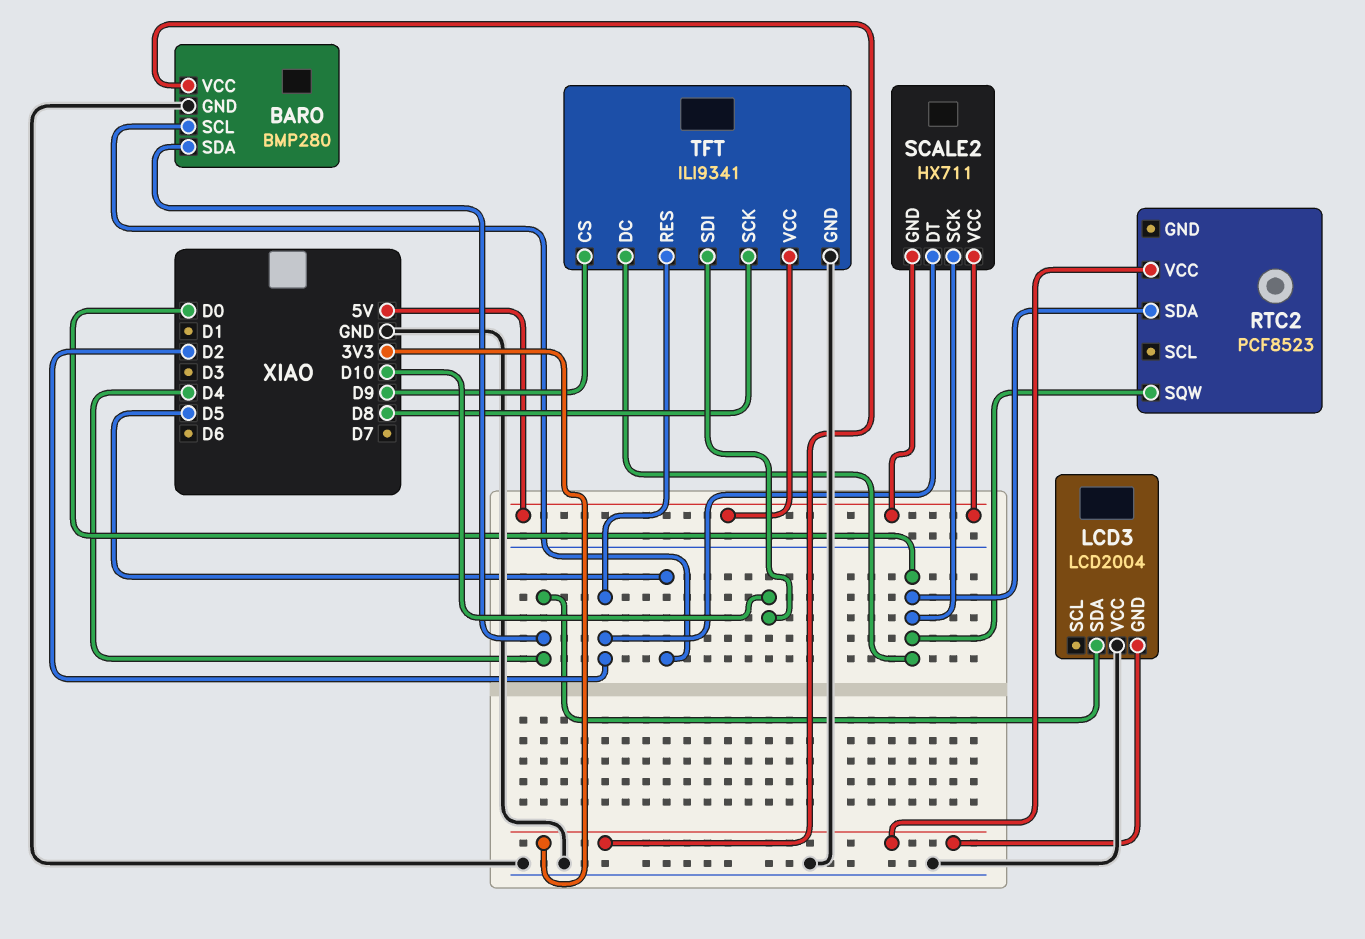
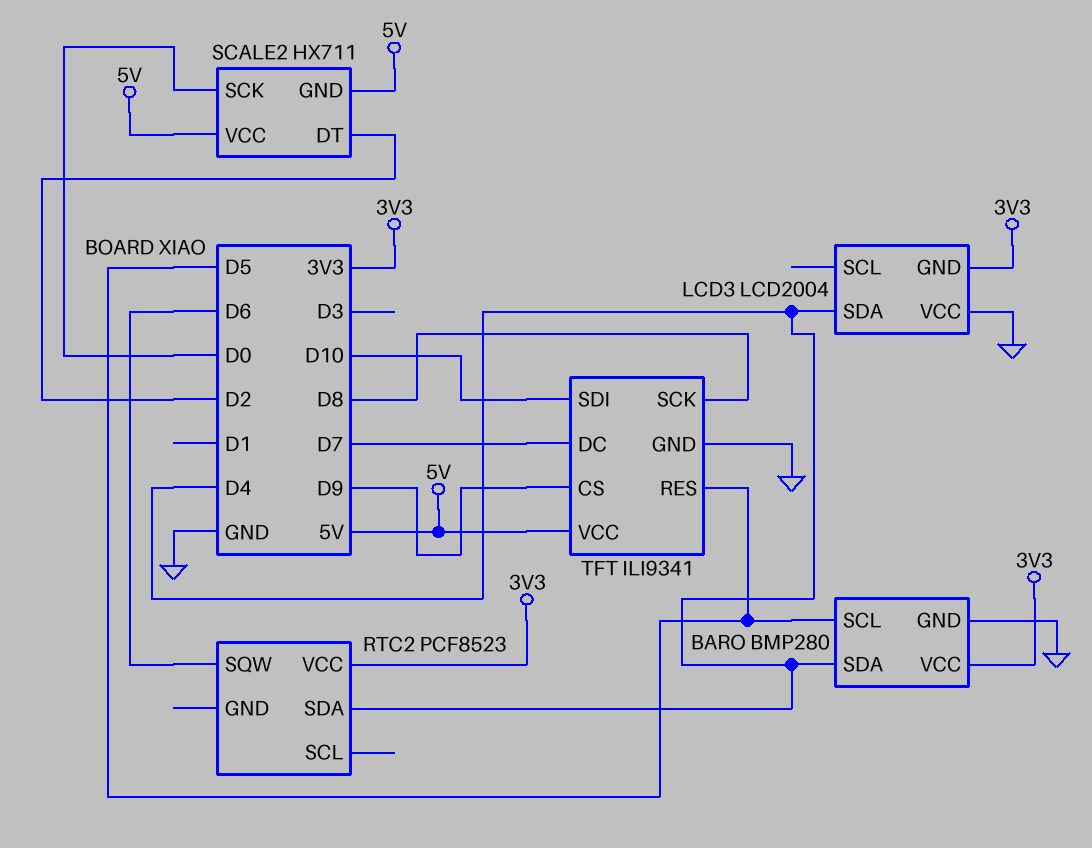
RTC2 pin SDA: D0 -> D4
RTC2 pin SQW: D0 -> D6
TFT pin DC: D0 -> D7
TFT pin RES: D2 -> D5

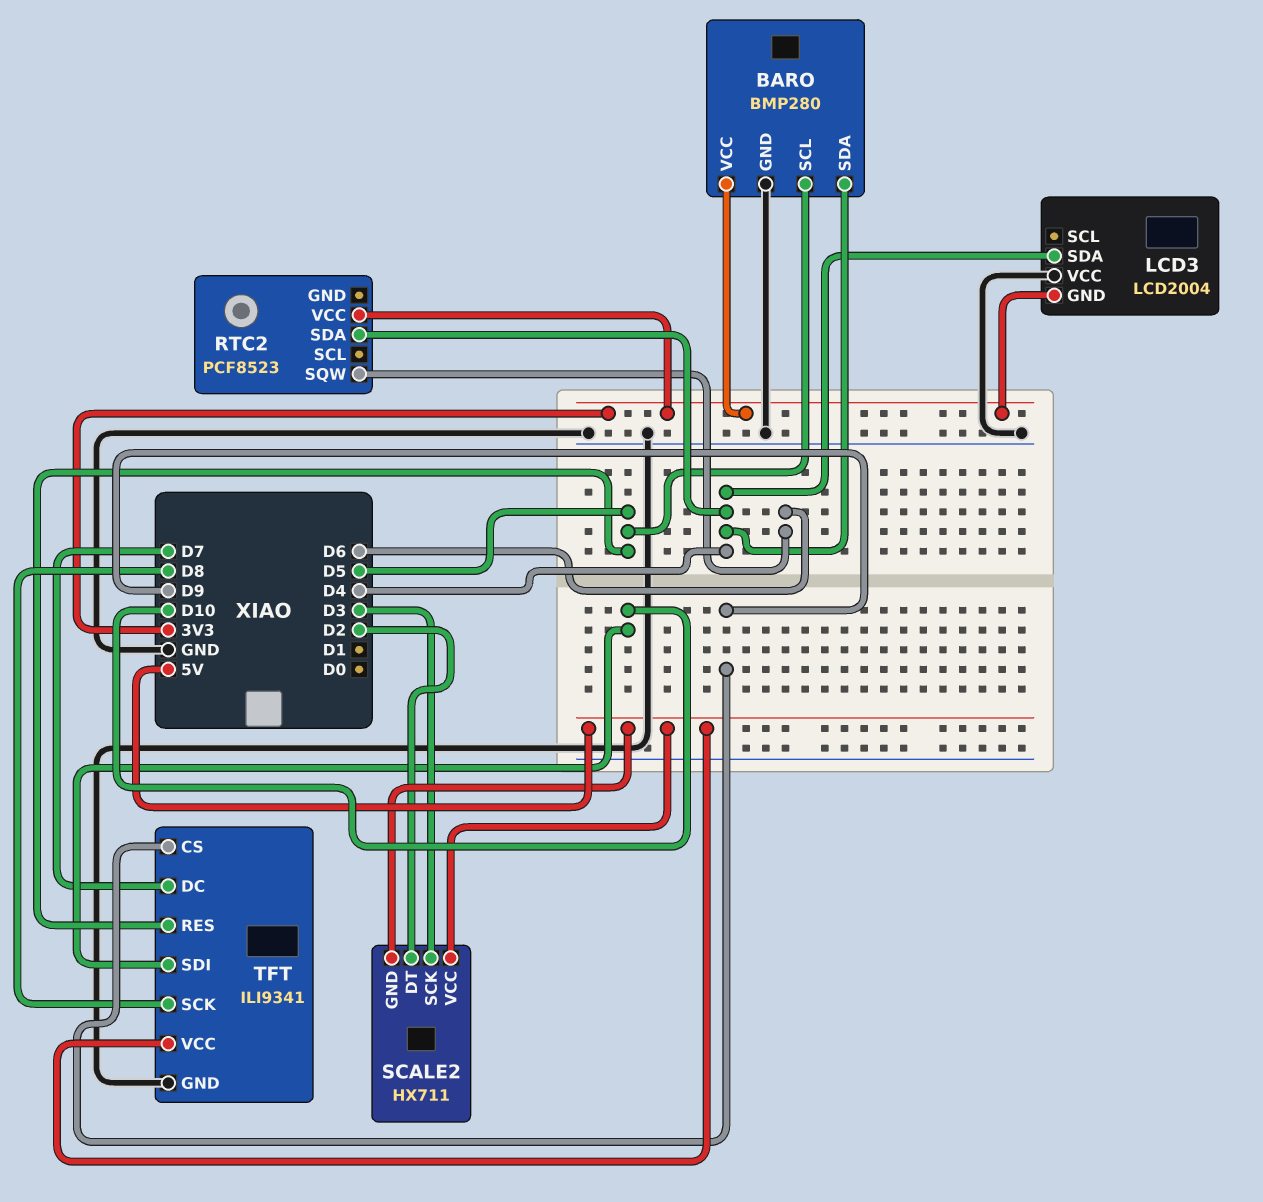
SCALE2 pin SCK: D0 -> D3

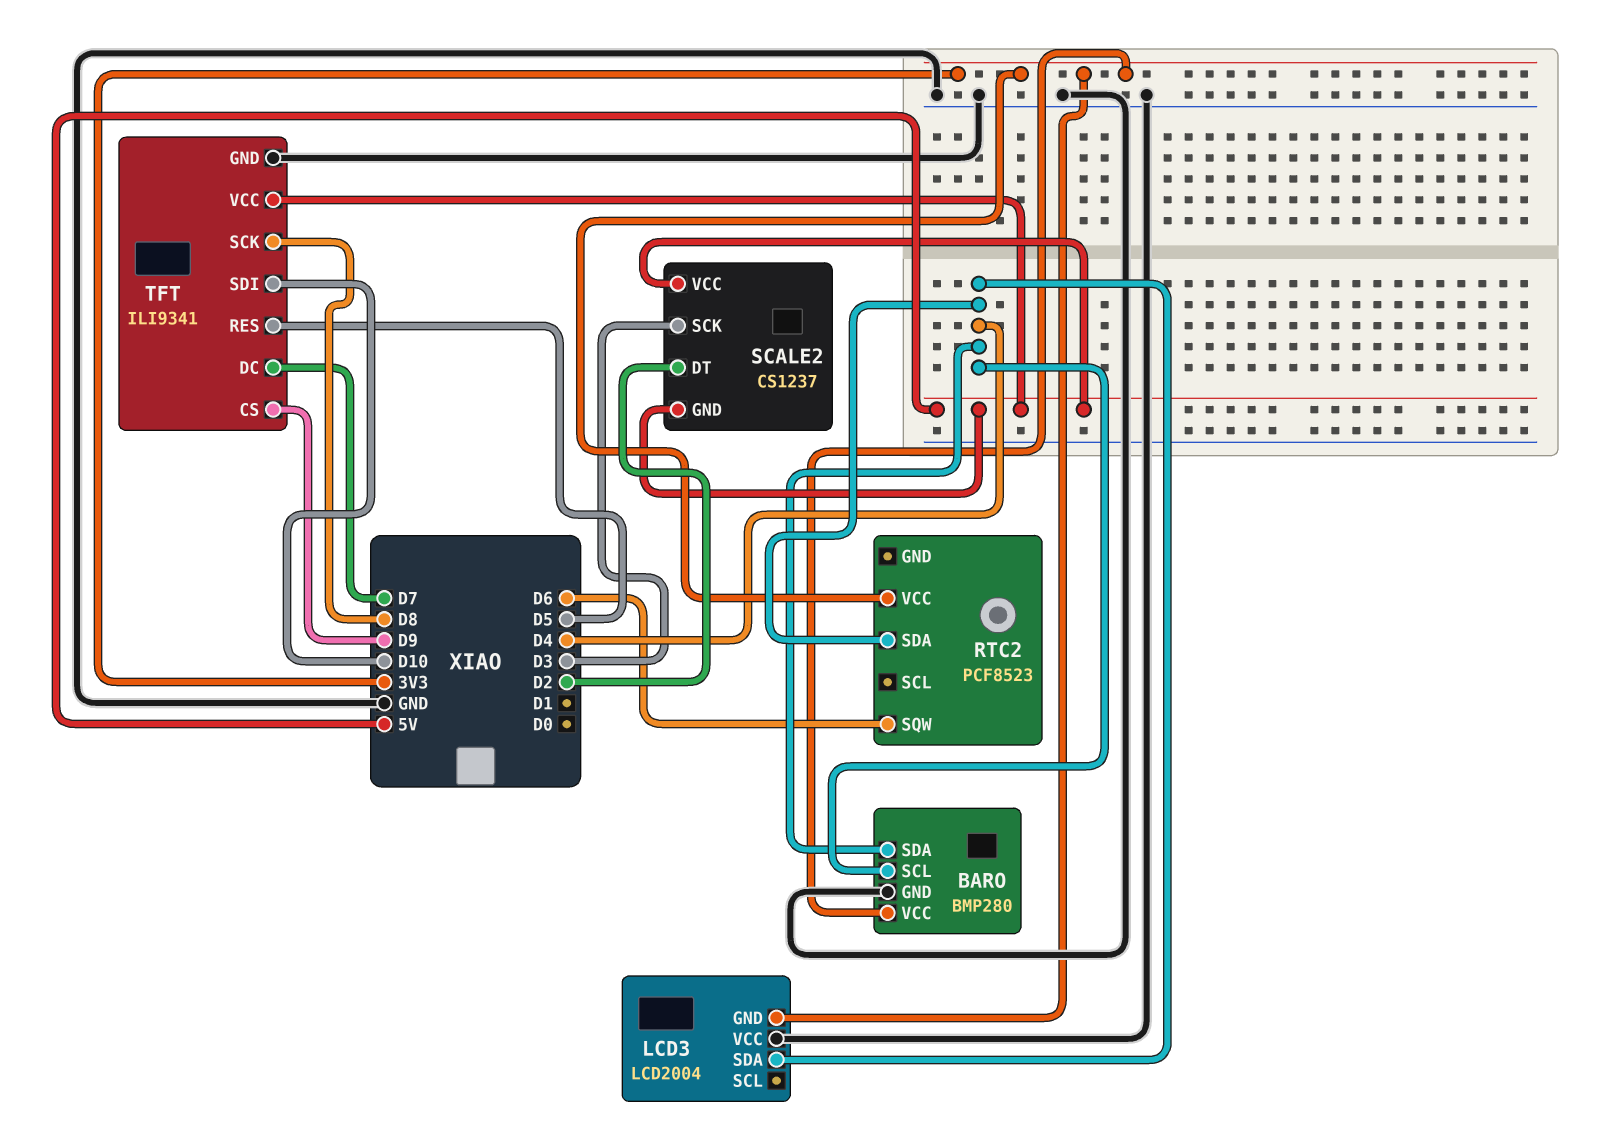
BARO pin SCL: D5 -> D4
SCALE2: HX711 -> CS1237

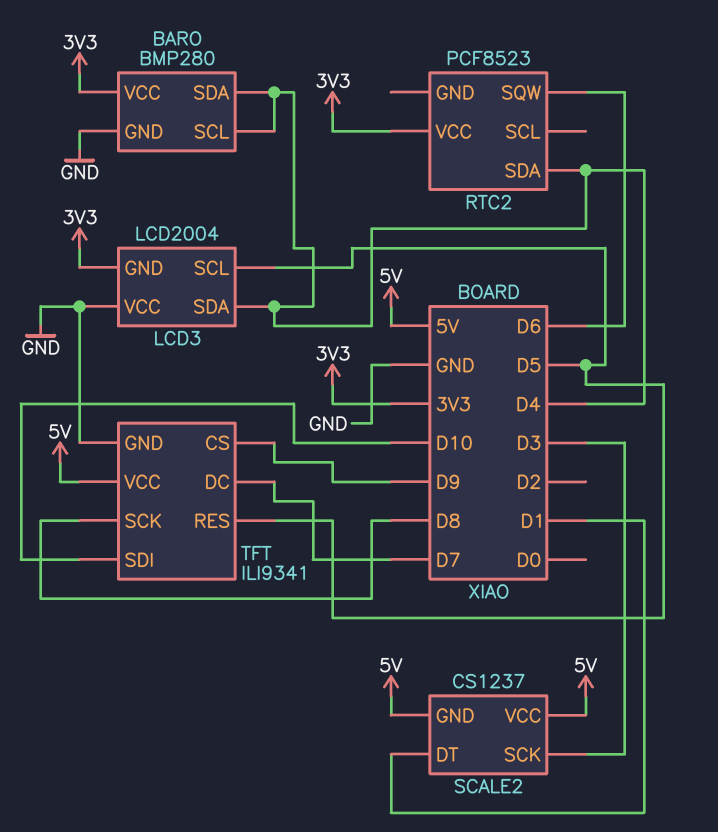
LCD3 pin SCL: none -> D5
SCALE2 pin DT: D2 -> D1

